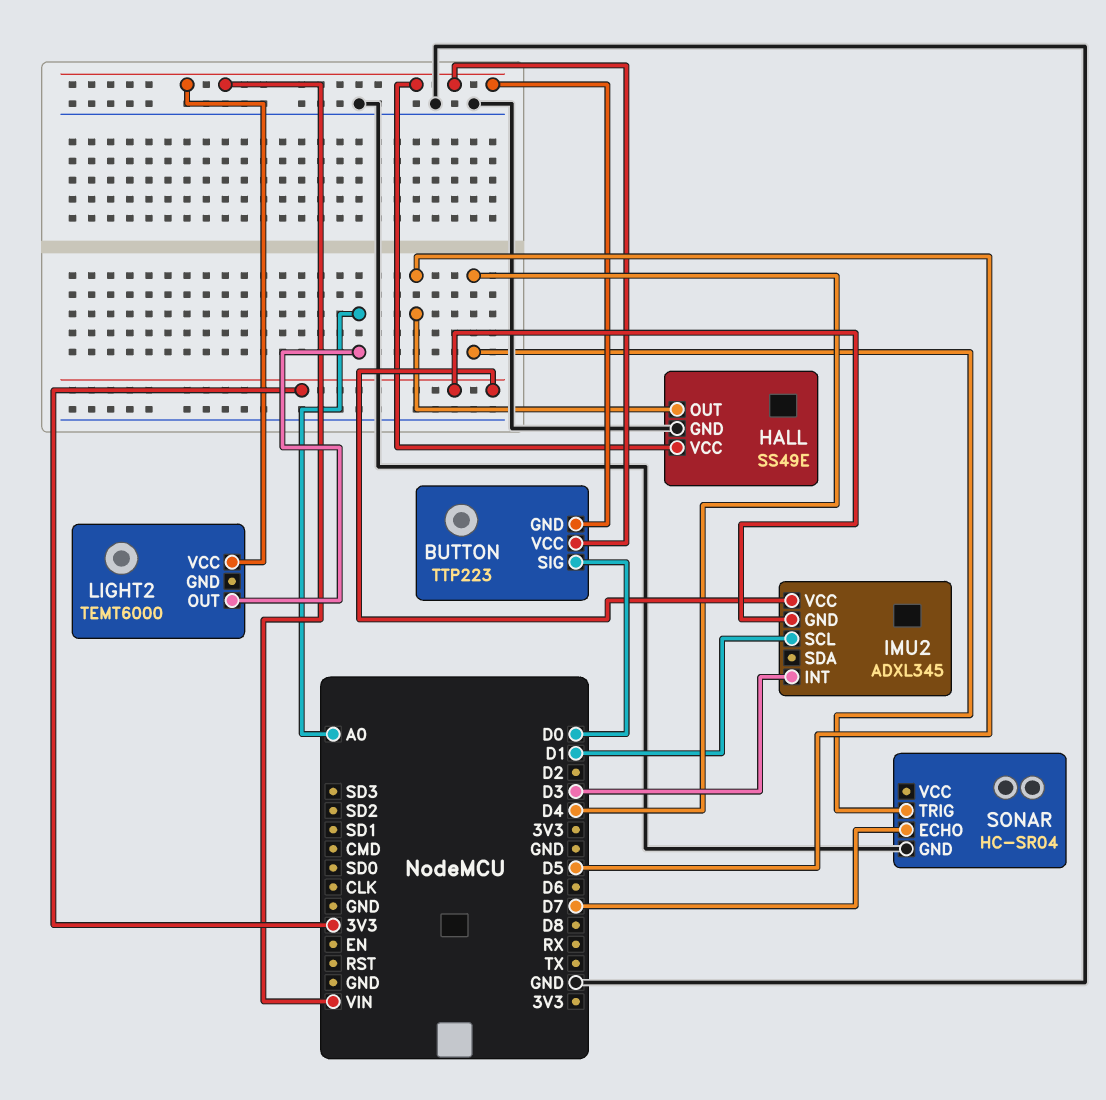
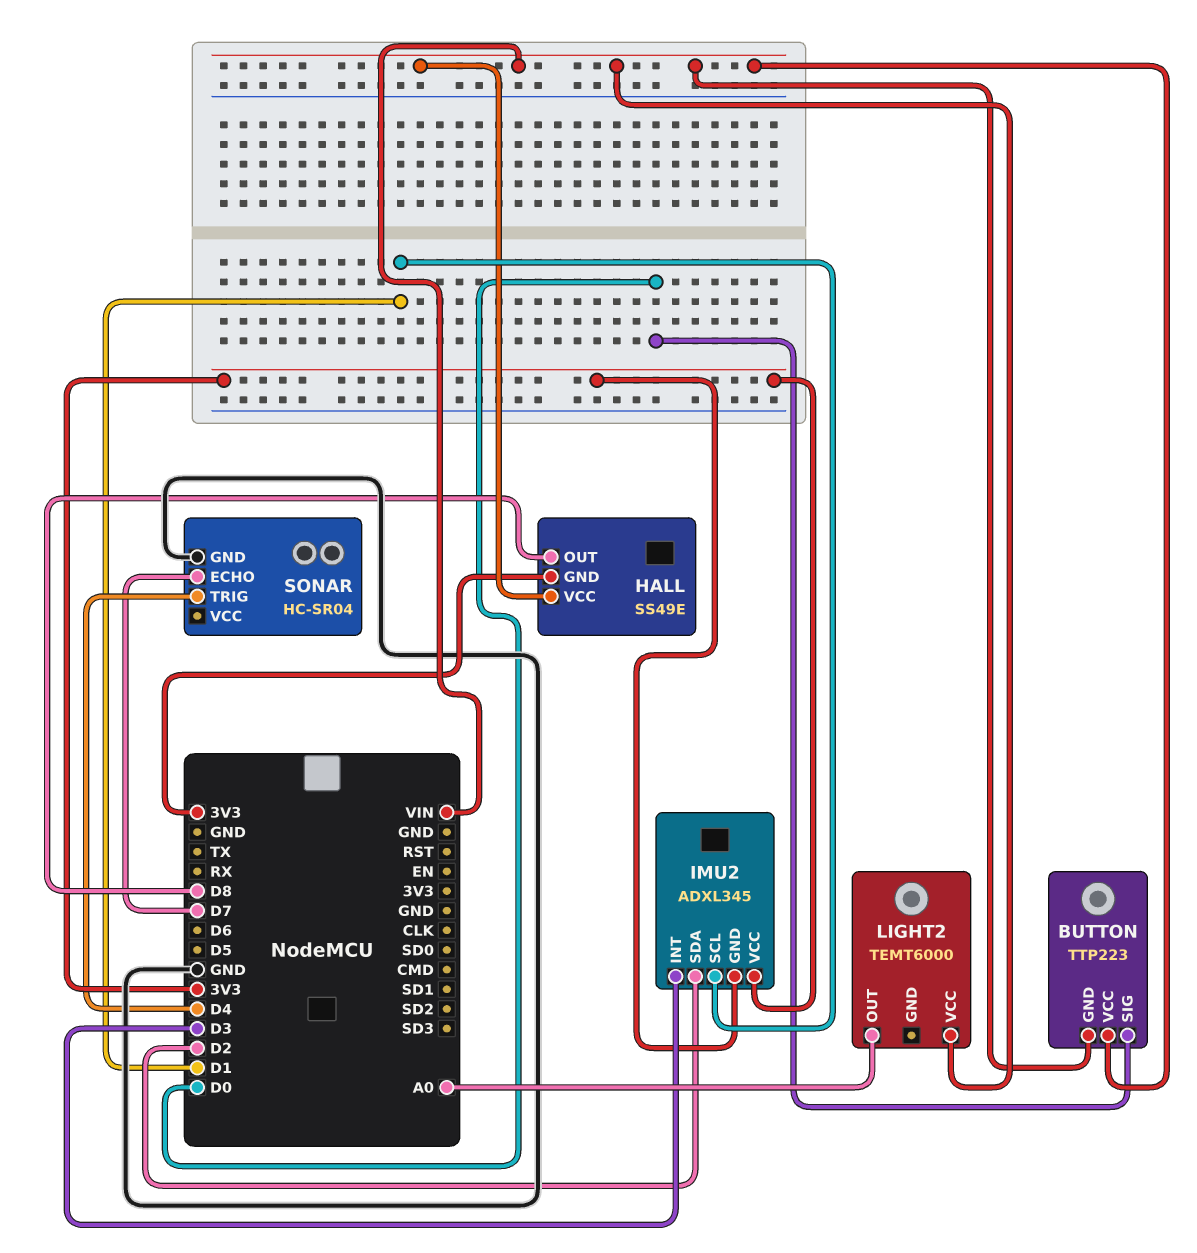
HALL pin GND: GND -> 3V3
HALL pin OUT: D5 -> D8
IMU2 pin SDA: none -> D2

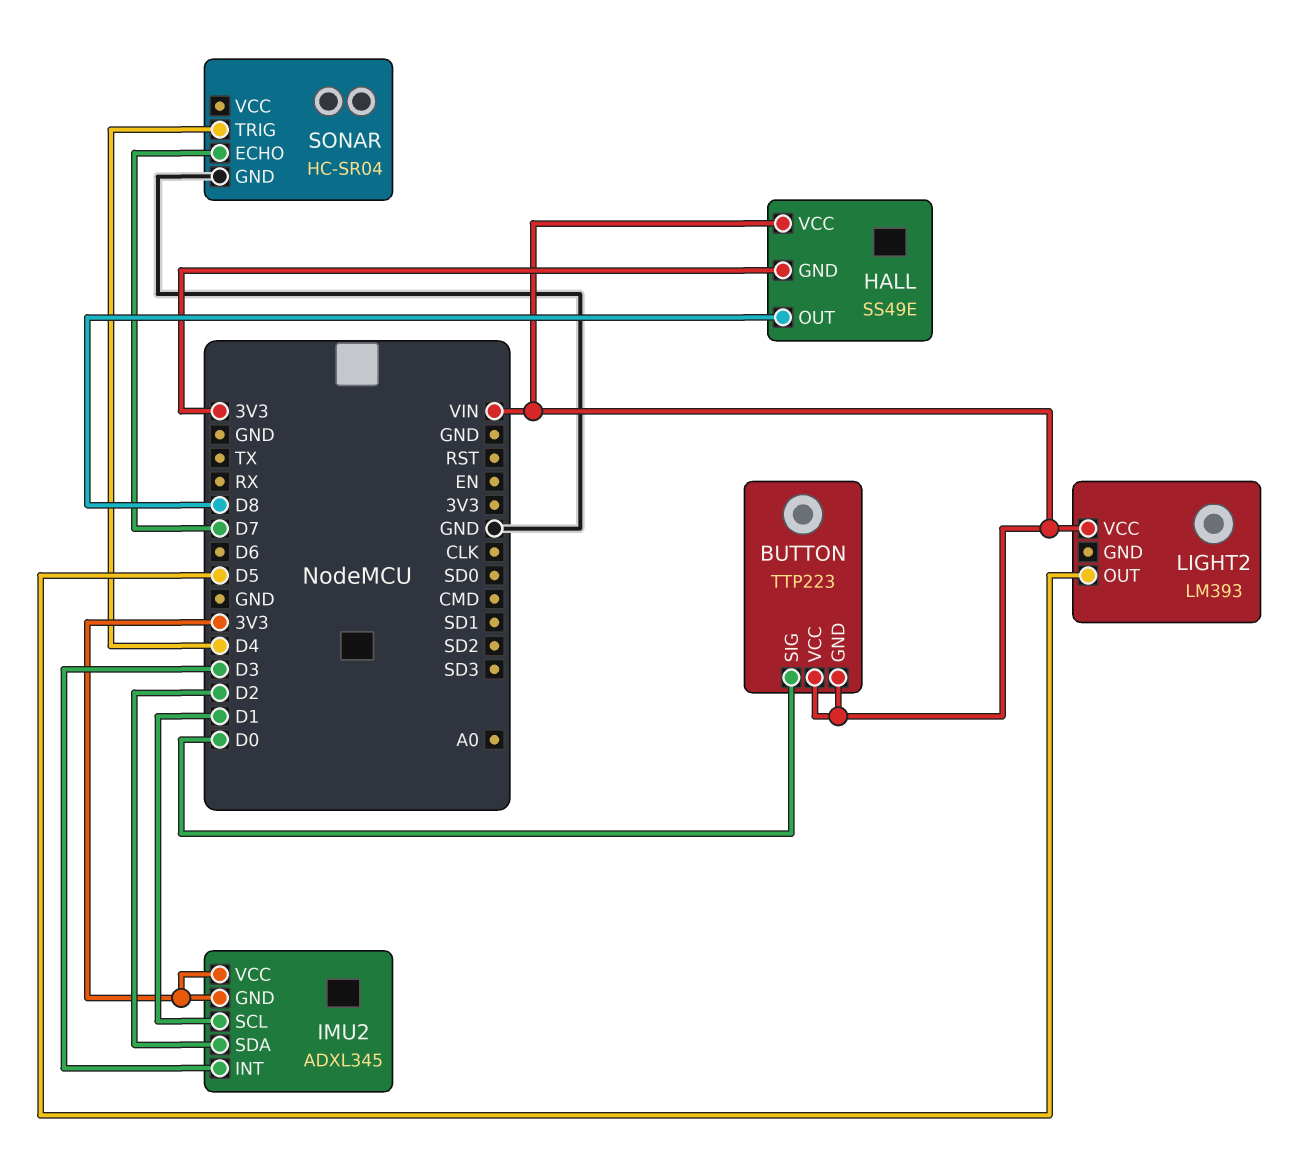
LIGHT2: TEMT6000 -> LM393
LIGHT2 pin OUT: A0 -> D5

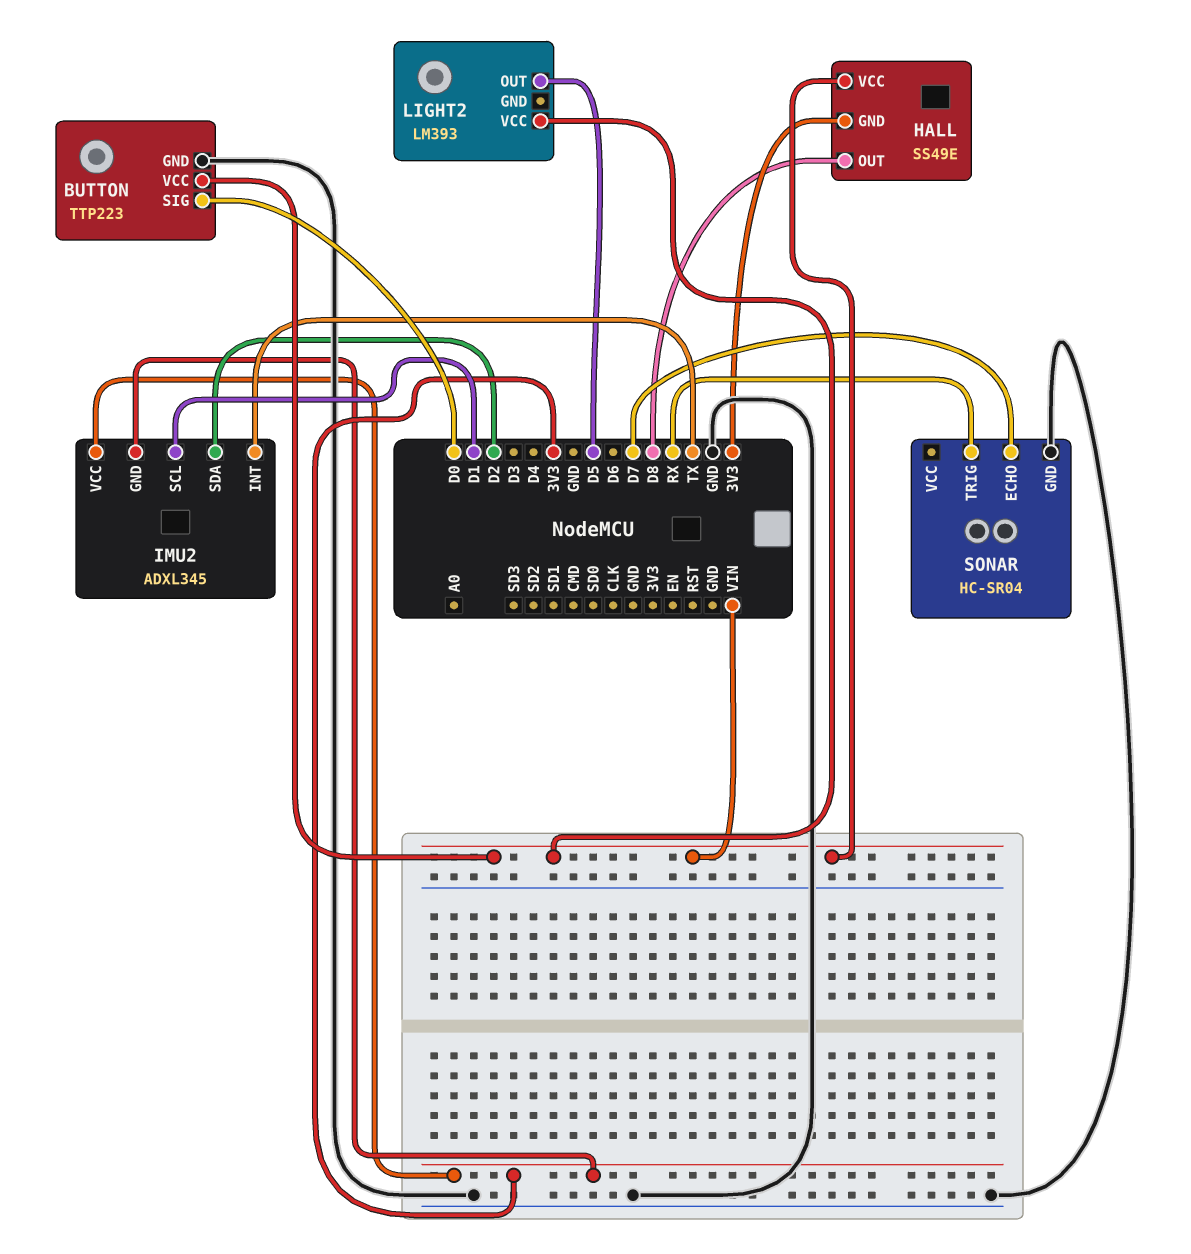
BUTTON pin GND: VIN -> GND
IMU2 pin INT: D3 -> TX
SONAR pin TRIG: D4 -> RX

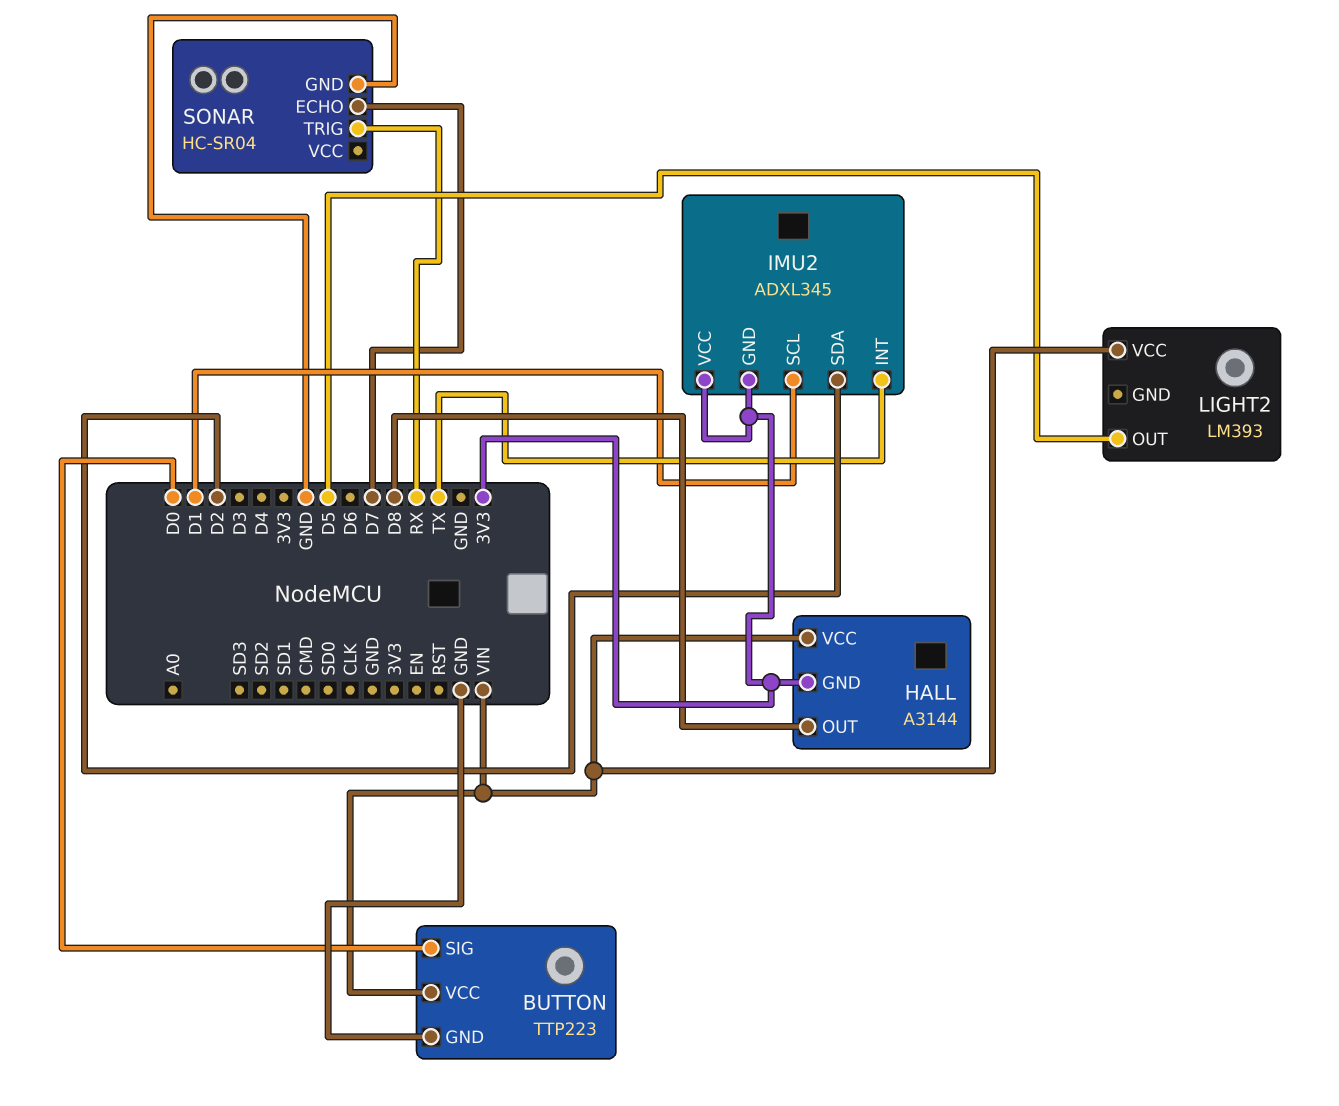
HALL: SS49E -> A3144

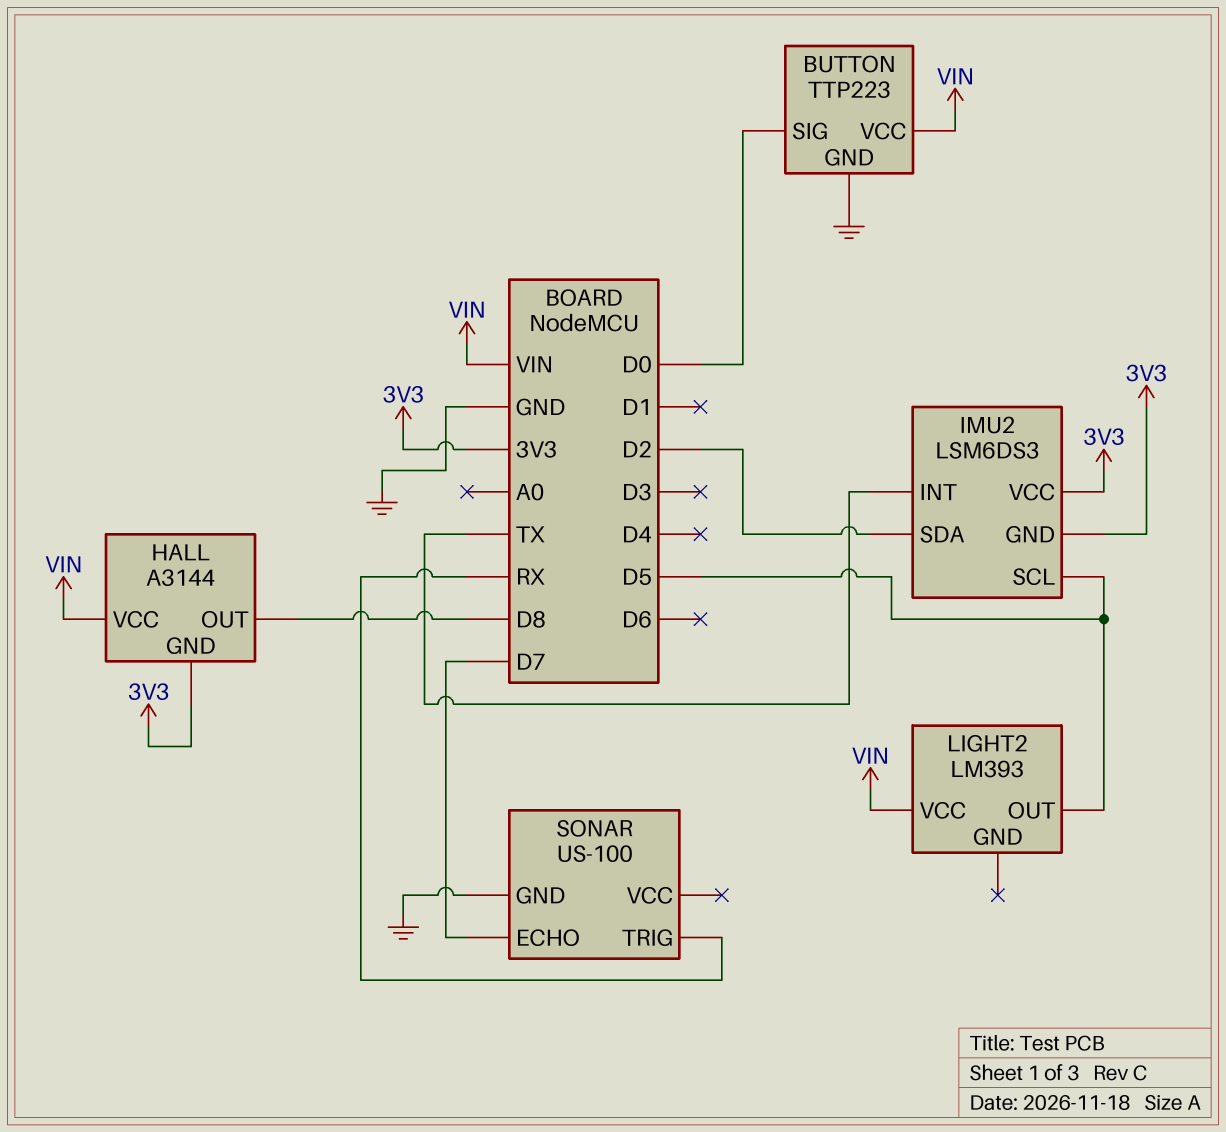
IMU2: ADXL345 -> LSM6DS3
IMU2 pin SCL: D1 -> D5
SONAR: HC-SR04 -> US-100

